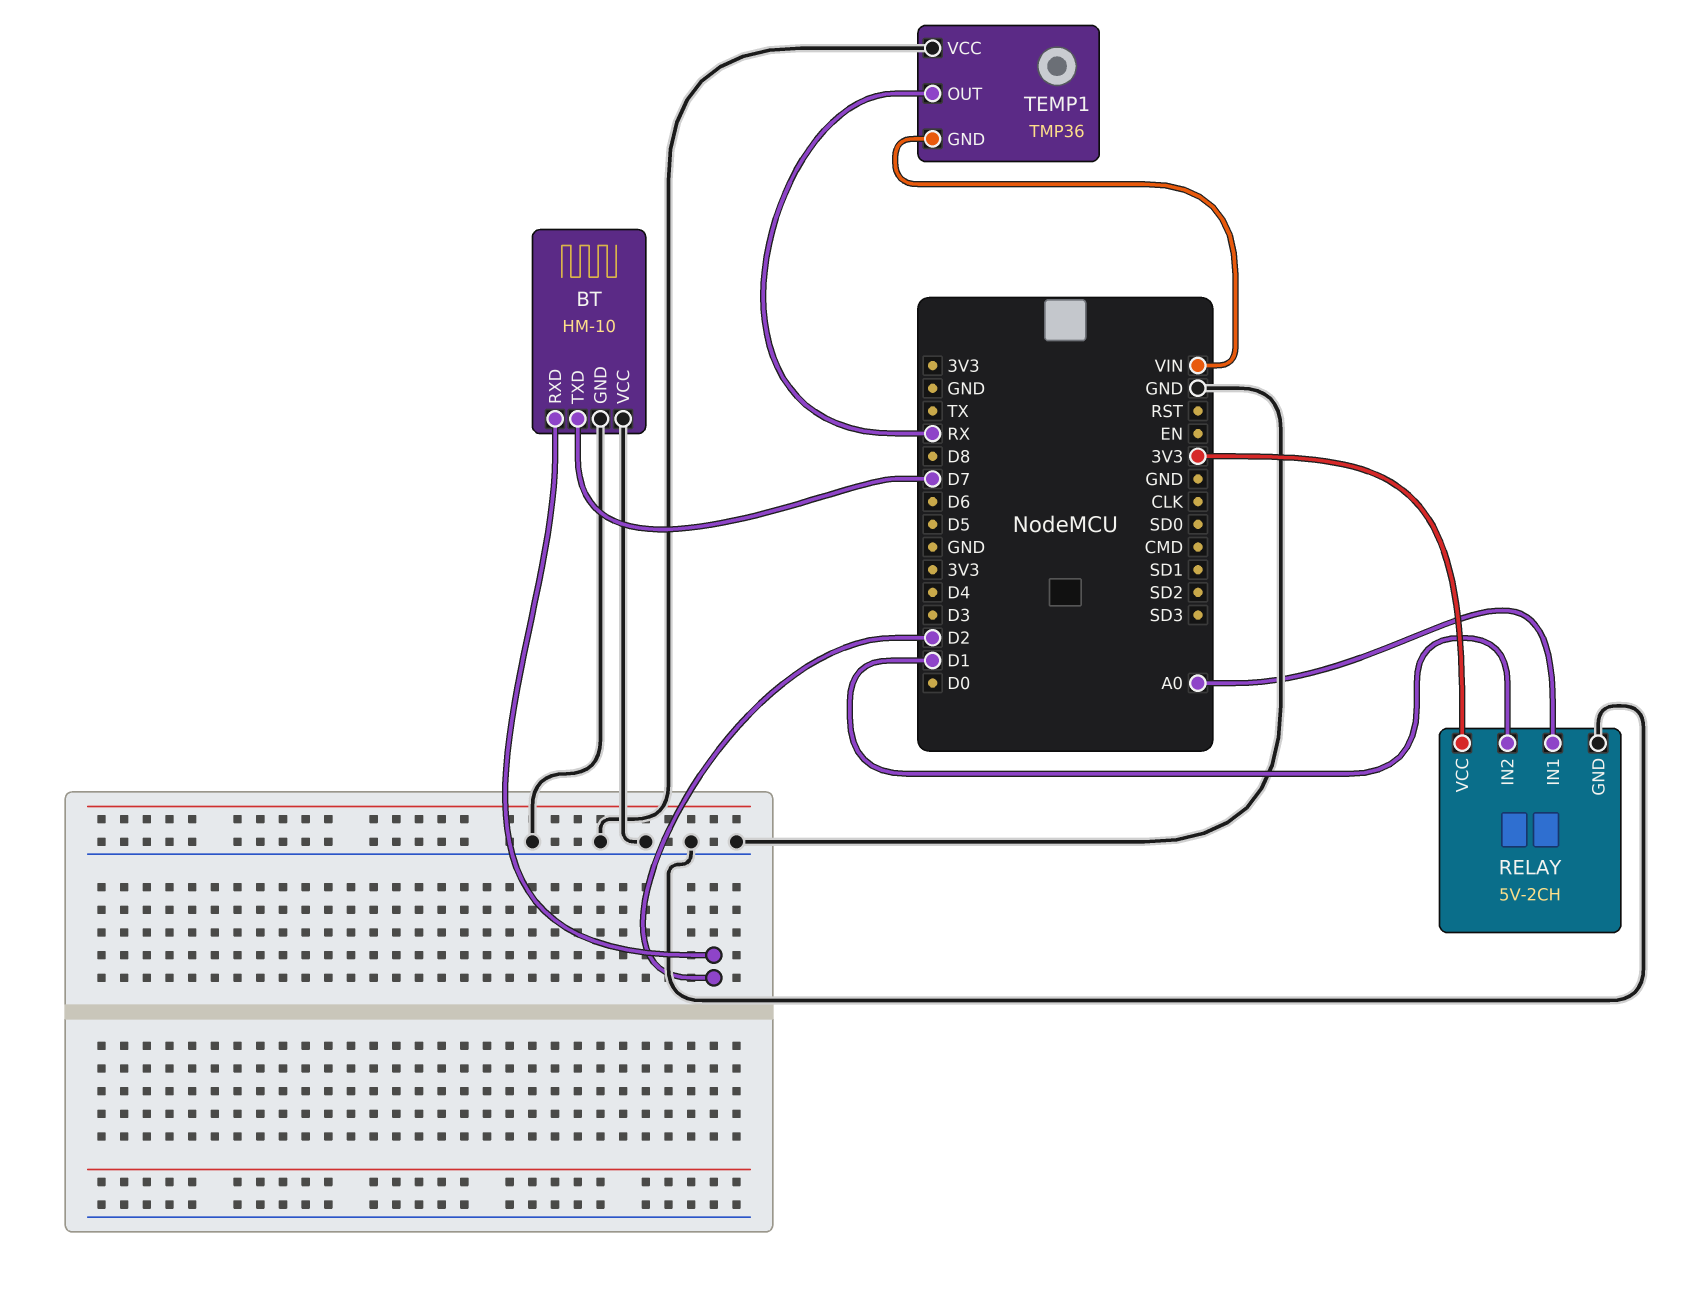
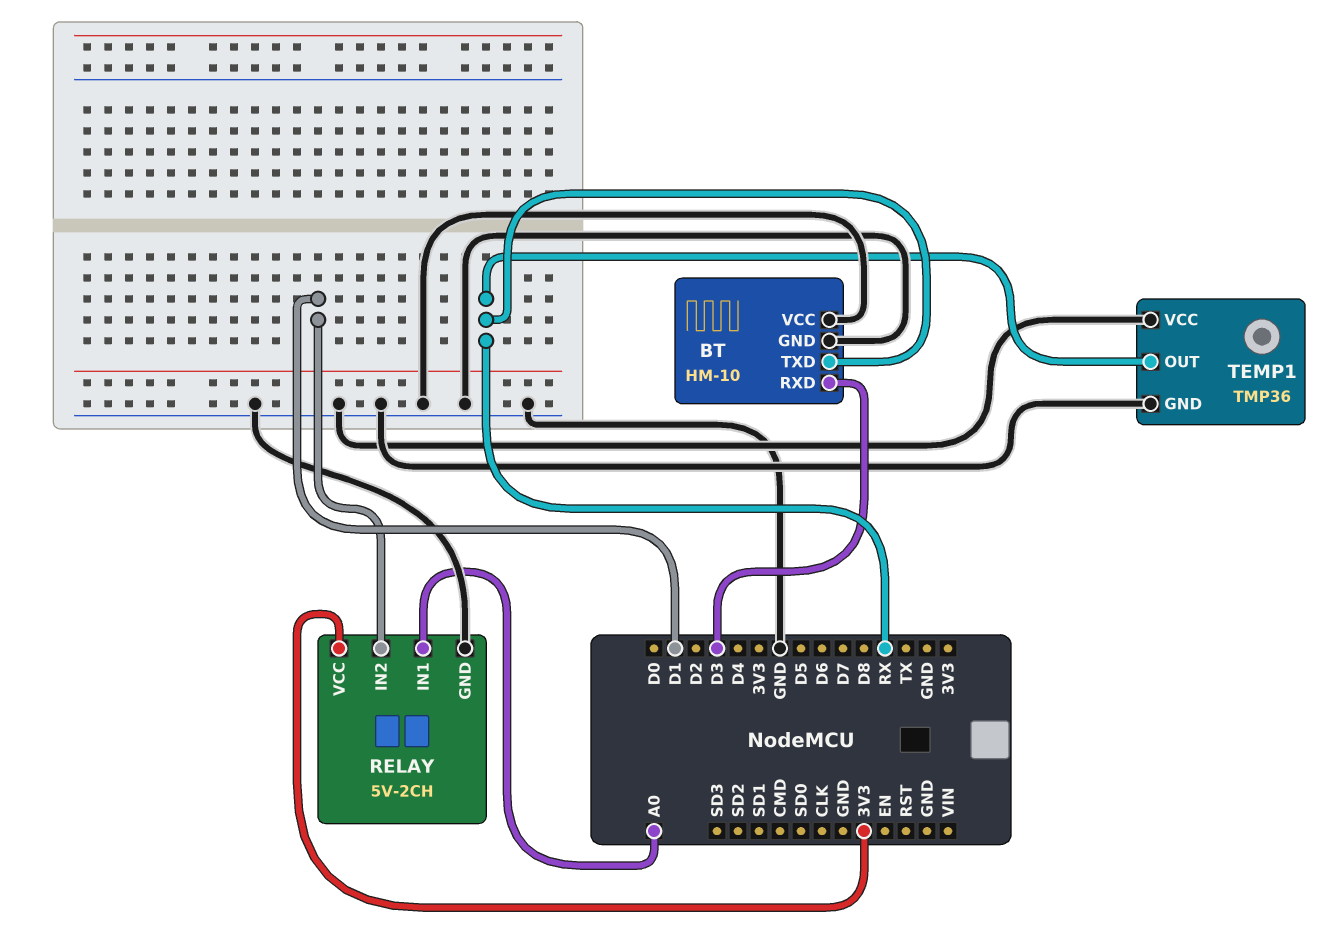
BT pin RXD: D2 -> D3
BT pin TXD: D7 -> RX
TEMP1 pin GND: VIN -> GND

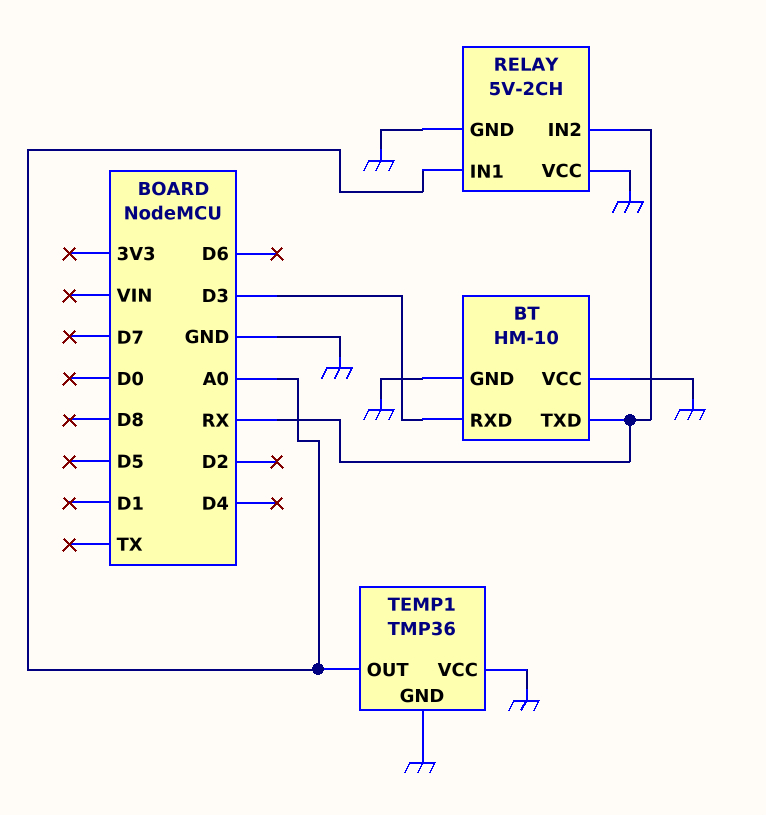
RELAY pin IN2: D1 -> RX
RELAY pin VCC: 3V3 -> GND
TEMP1 pin OUT: RX -> A0

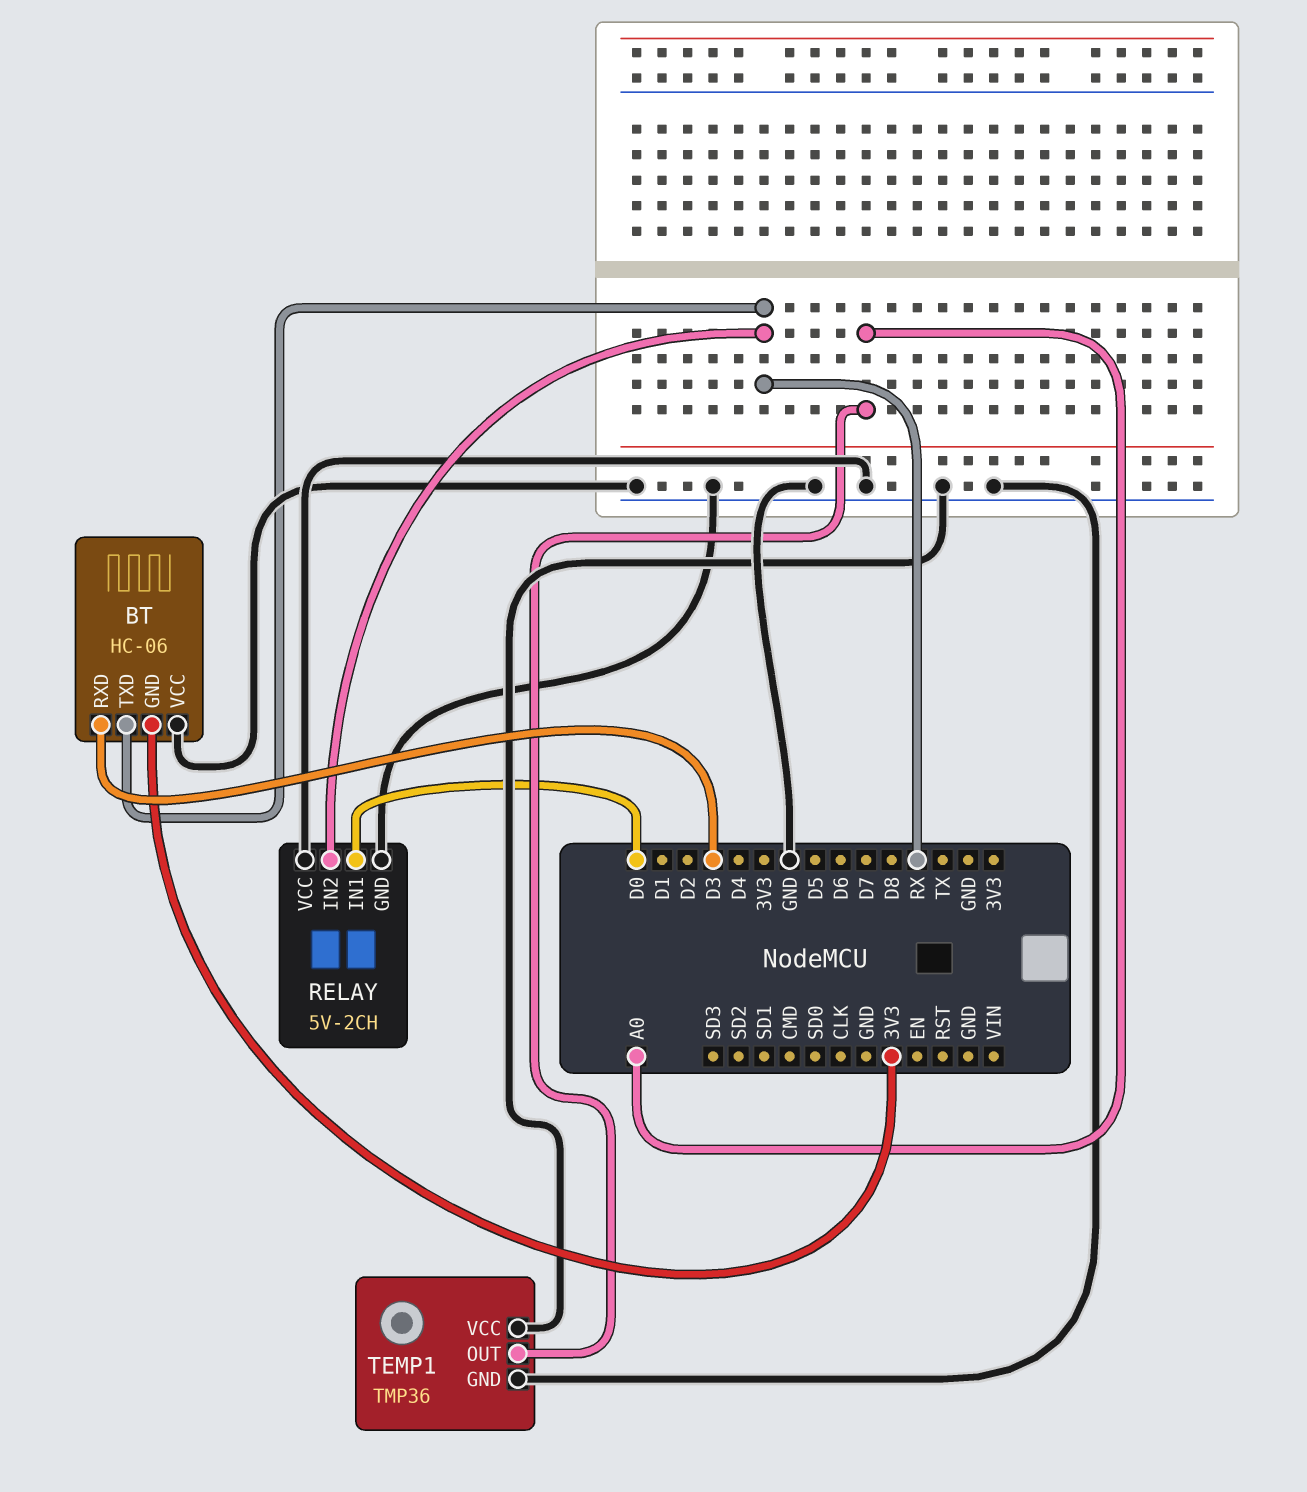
BT: HM-10 -> HC-06
BT pin GND: GND -> 3V3
RELAY pin IN1: A0 -> D0

